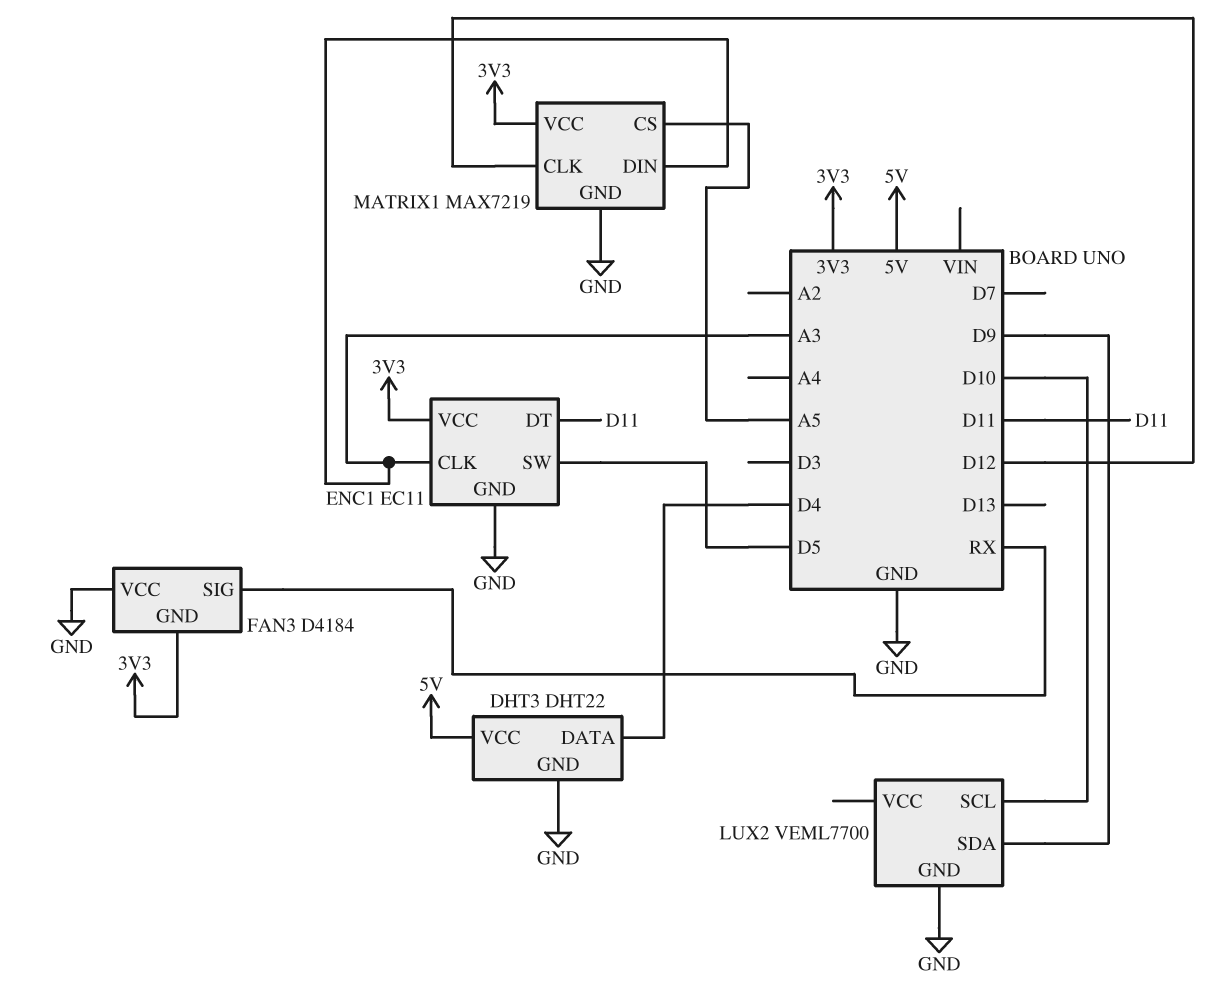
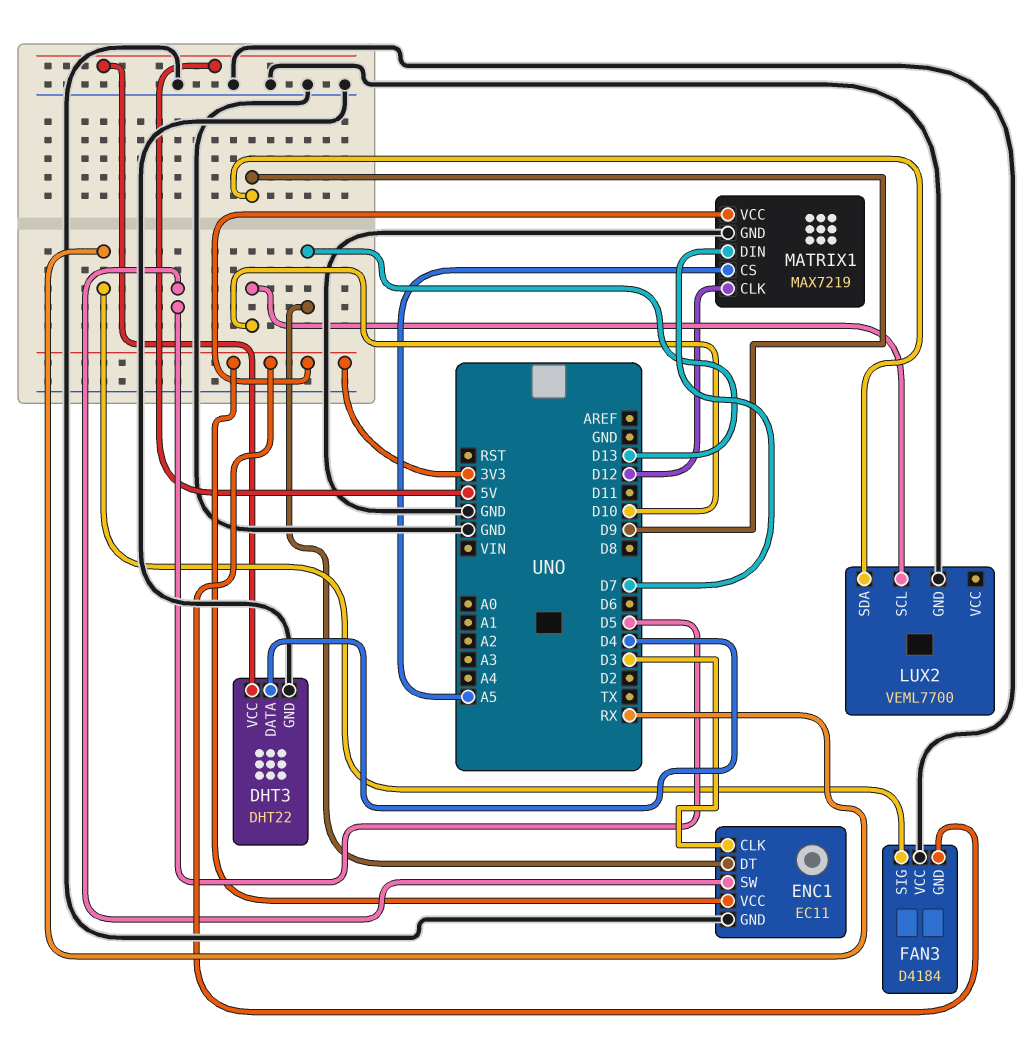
ENC1 pin CLK: A3 -> D3
ENC1 pin DT: D11 -> D13
MATRIX1 pin DIN: A3 -> D7

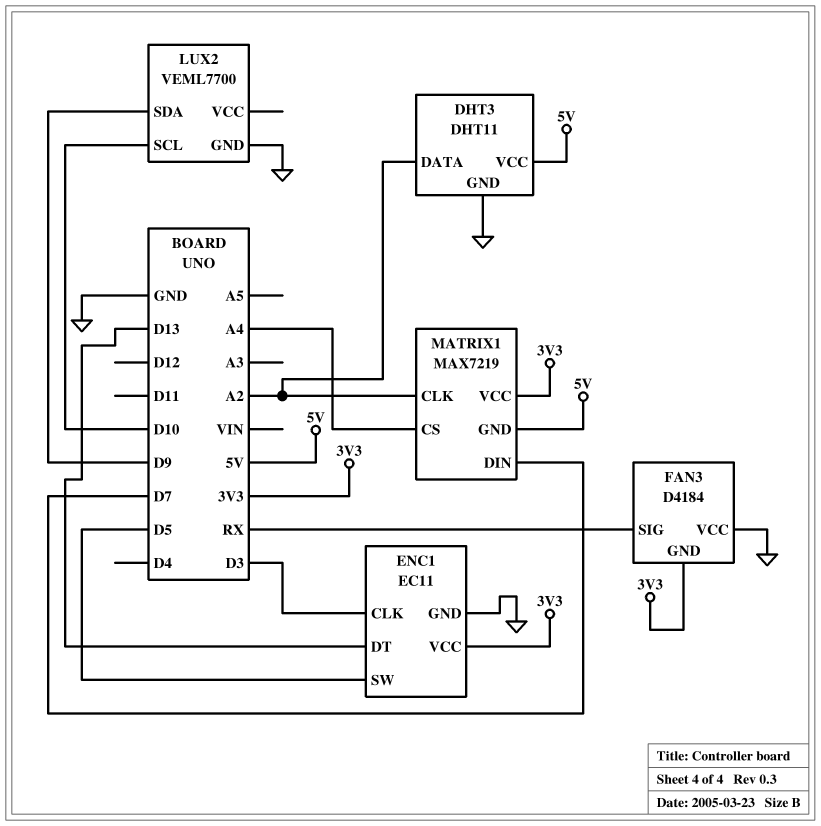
DHT3: DHT22 -> DHT11
DHT3 pin DATA: D4 -> A2
MATRIX1 pin CLK: D12 -> A2
MATRIX1 pin CS: A5 -> A4
MATRIX1 pin GND: GND -> 5V

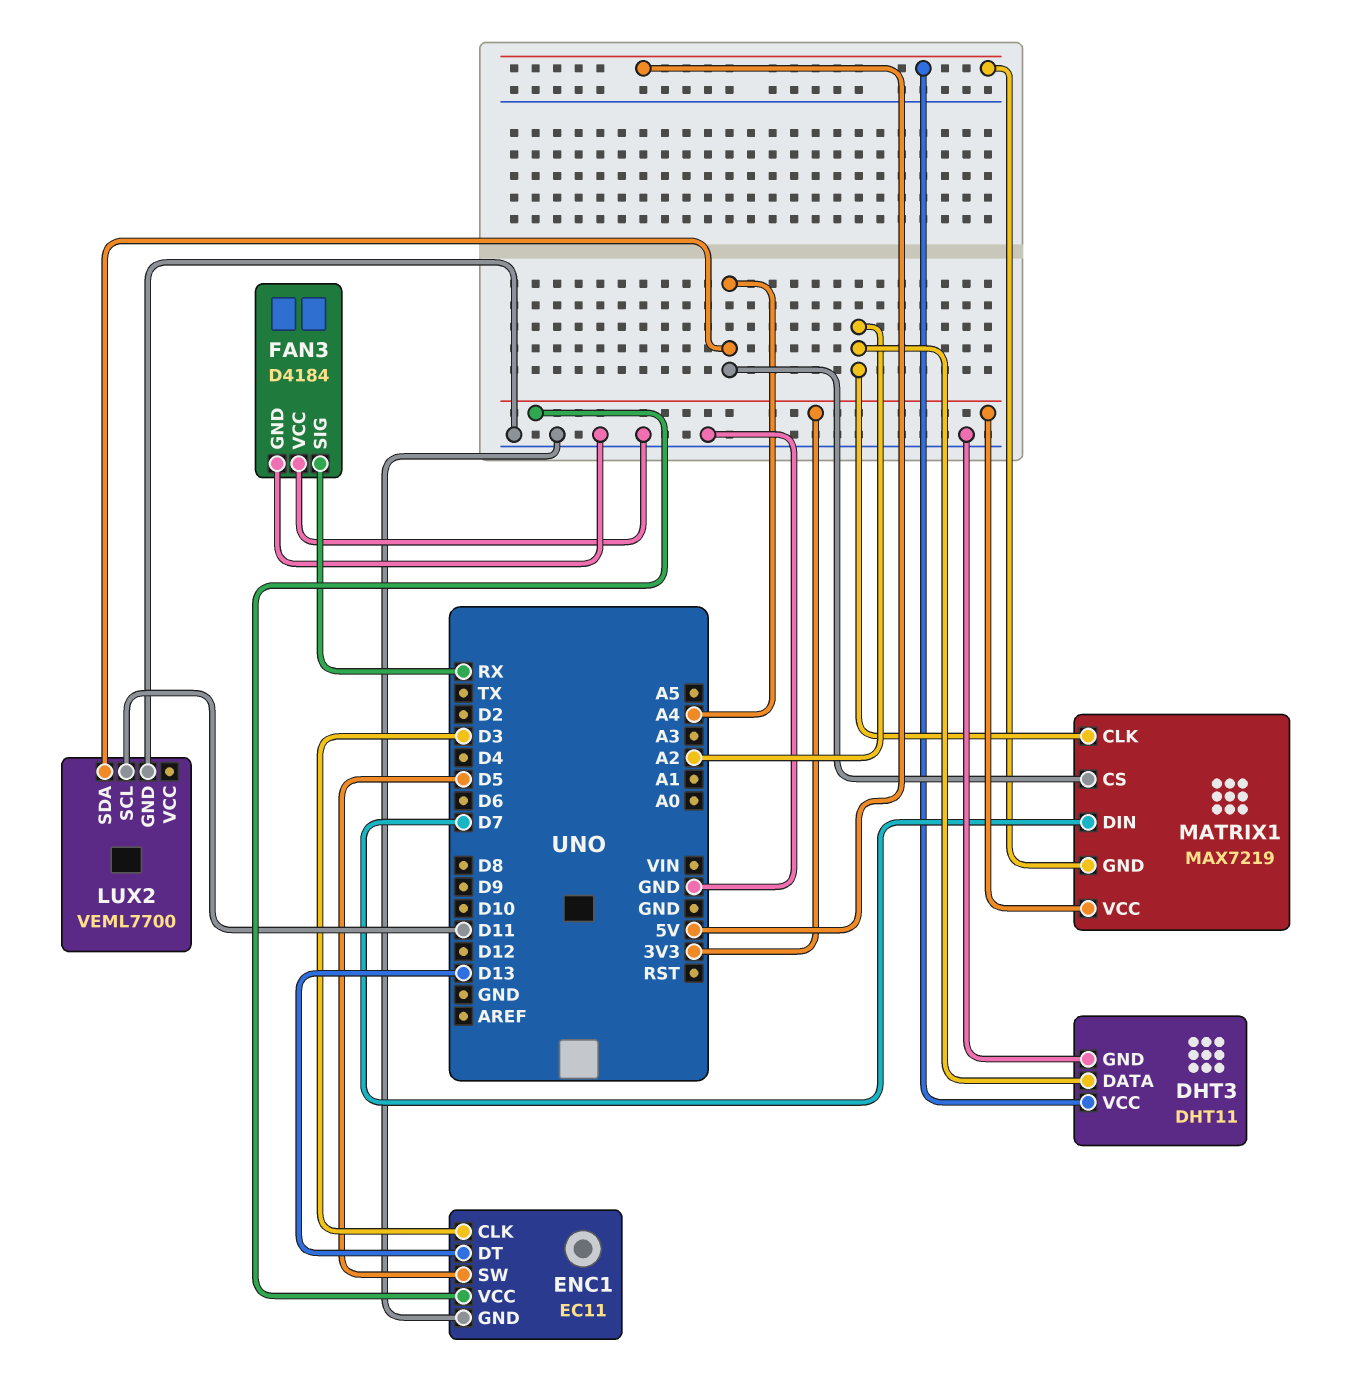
FAN3 pin GND: 3V3 -> GND
LUX2 pin SCL: D10 -> D11
LUX2 pin SDA: D9 -> A4

